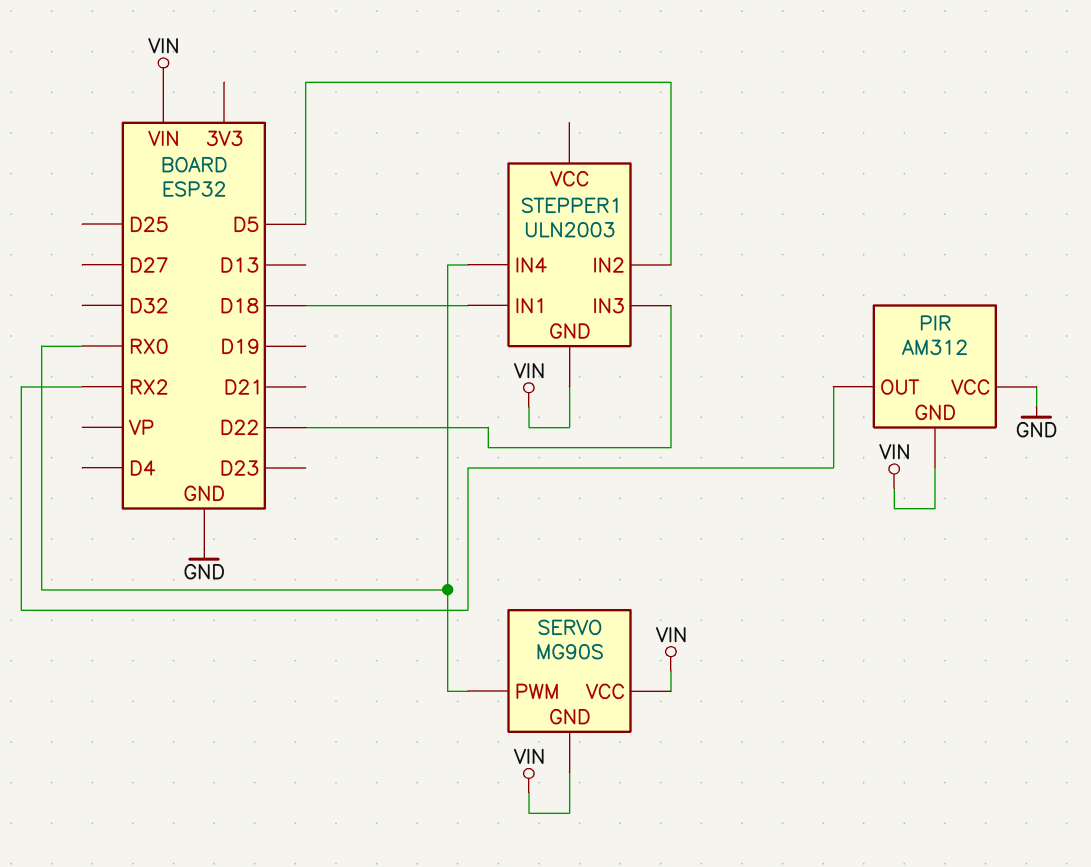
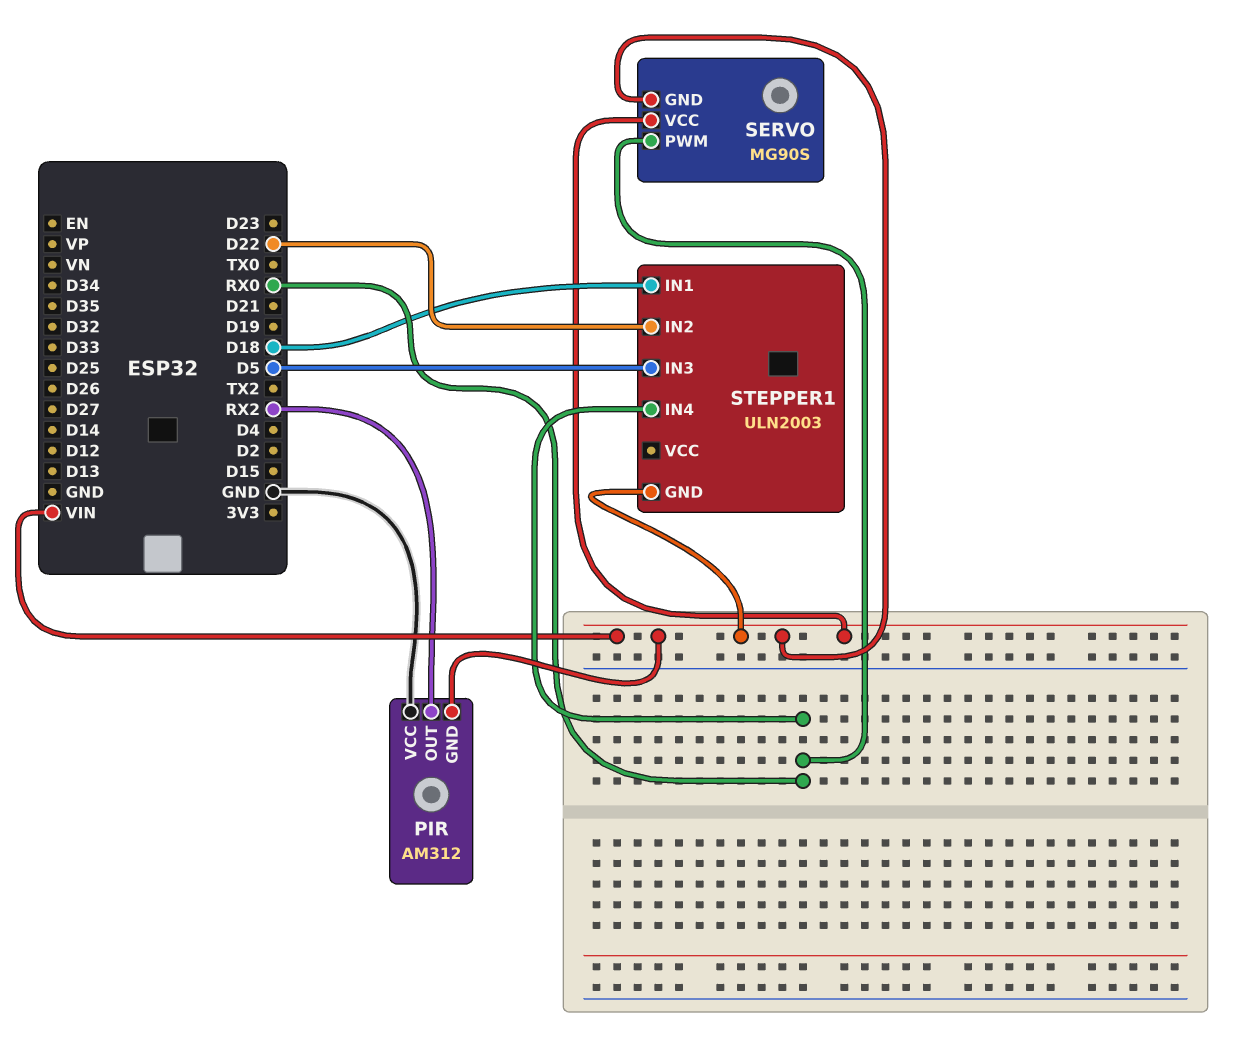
STEPPER1 pin IN2: D5 -> D22
STEPPER1 pin IN3: D22 -> D5

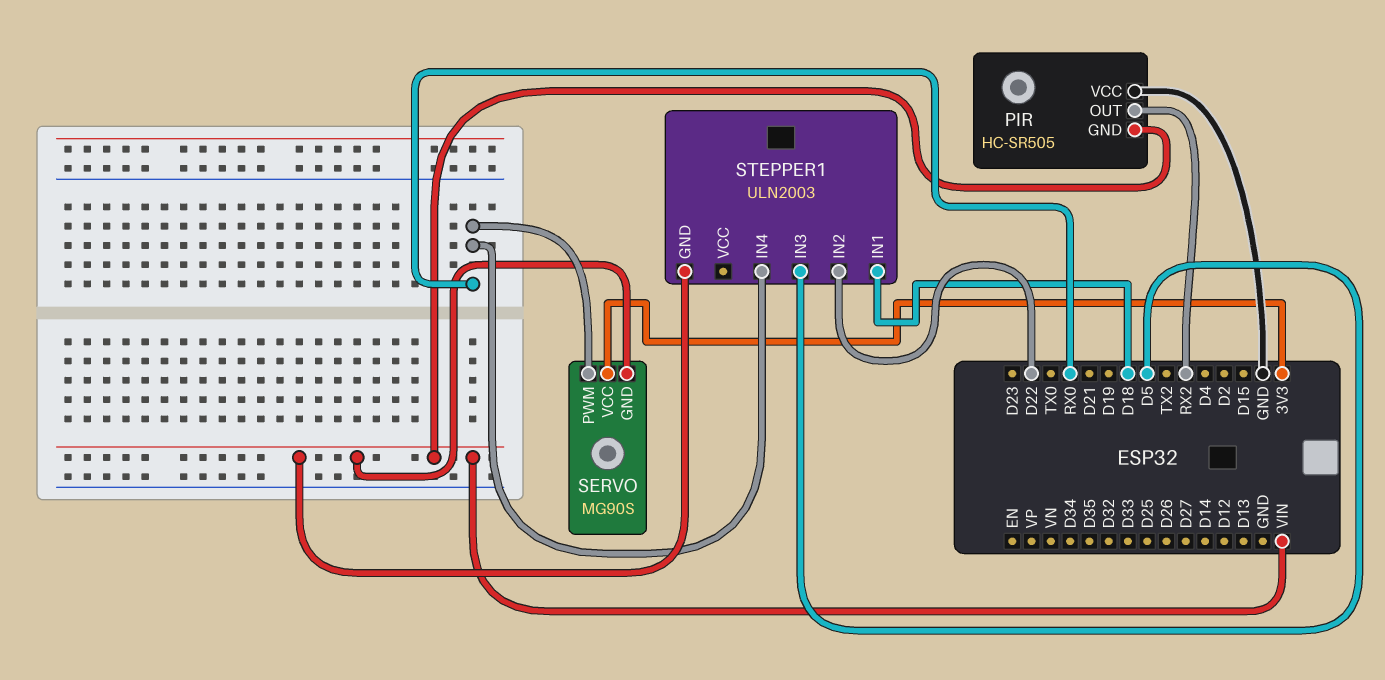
PIR: AM312 -> HC-SR505
SERVO pin VCC: VIN -> 3V3

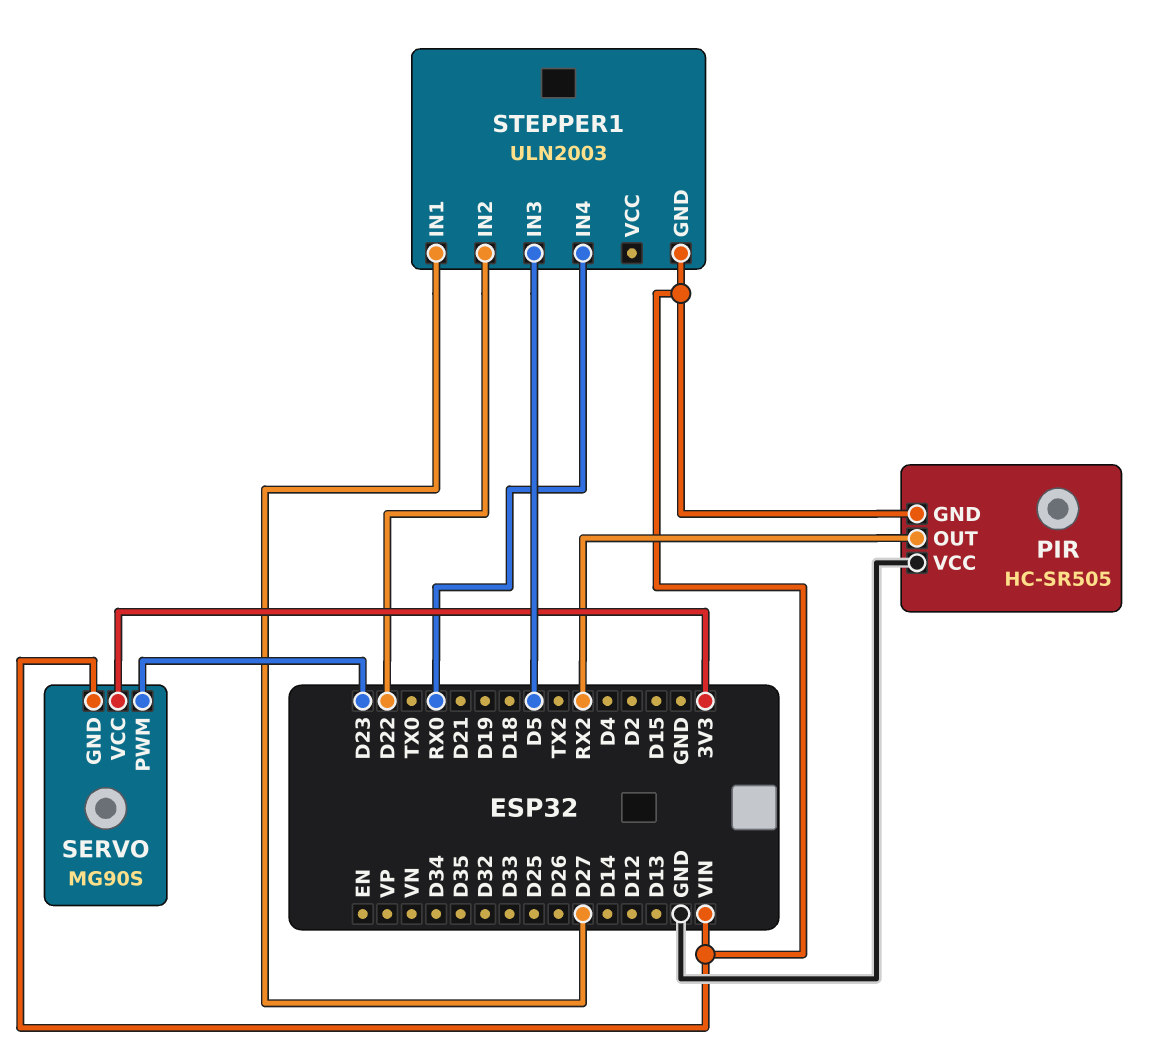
SERVO pin PWM: RX0 -> D23
STEPPER1 pin IN1: D18 -> D27

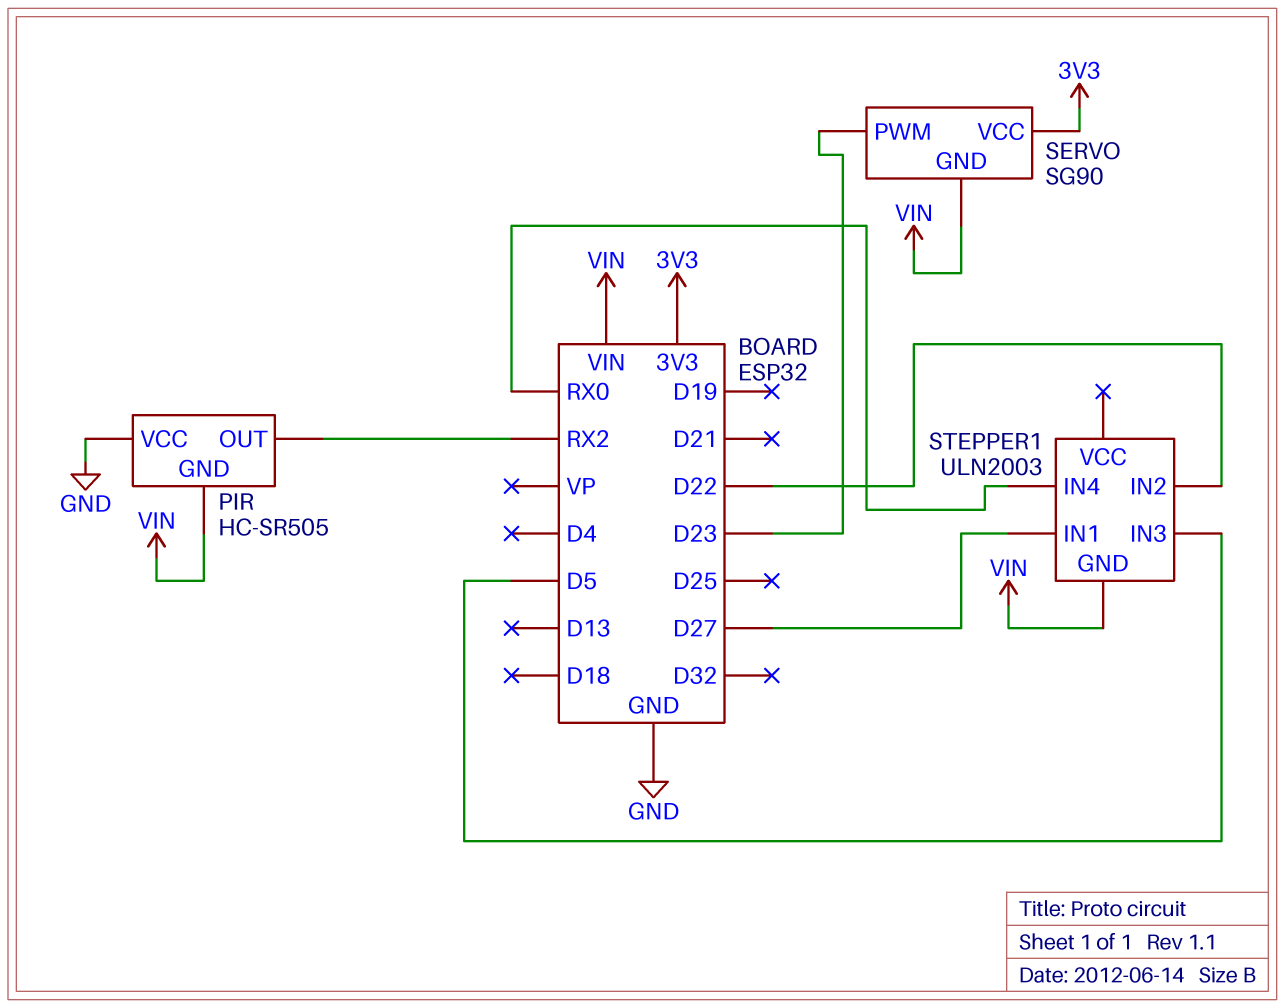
SERVO: MG90S -> SG90

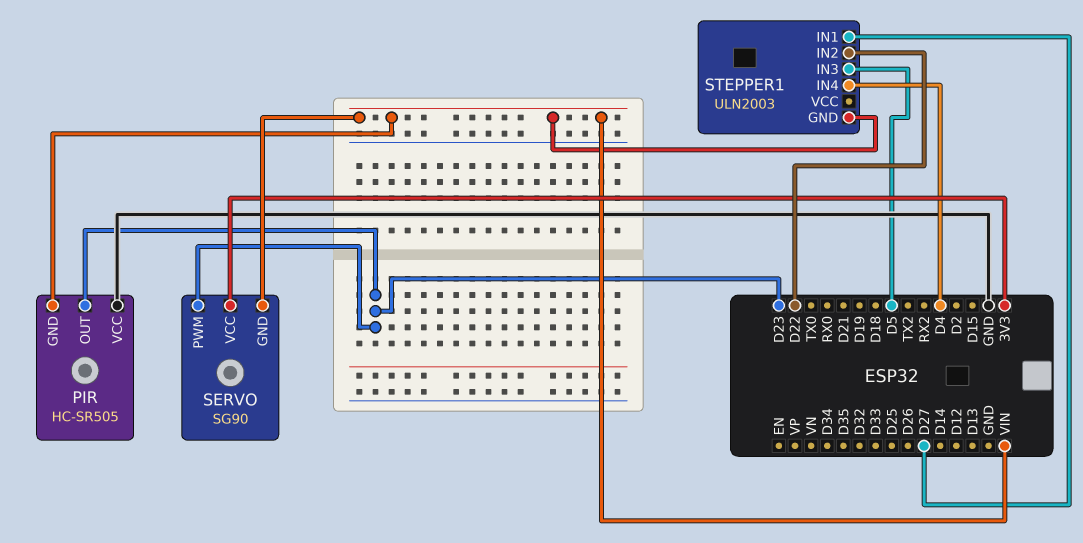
PIR pin OUT: RX2 -> D23
STEPPER1 pin IN4: RX0 -> D4

